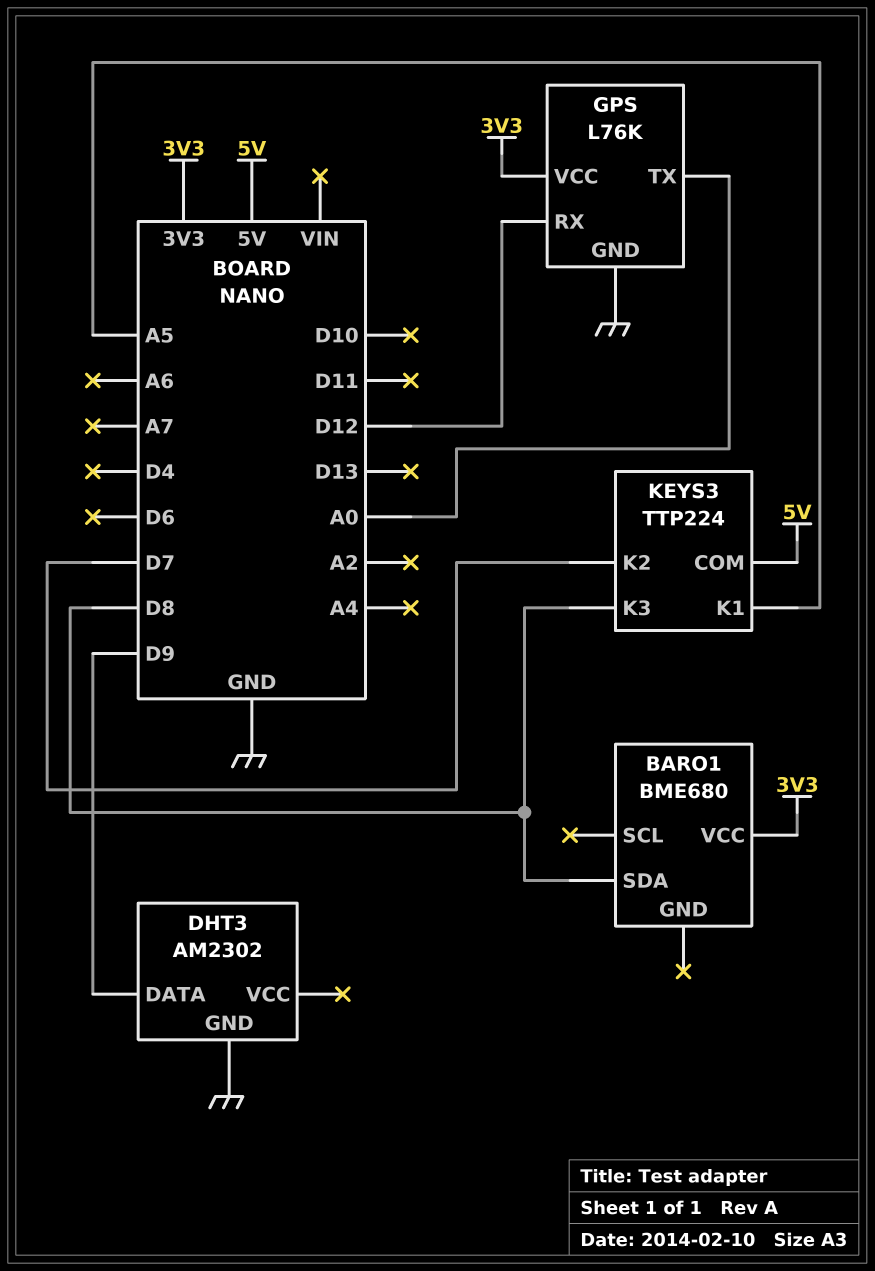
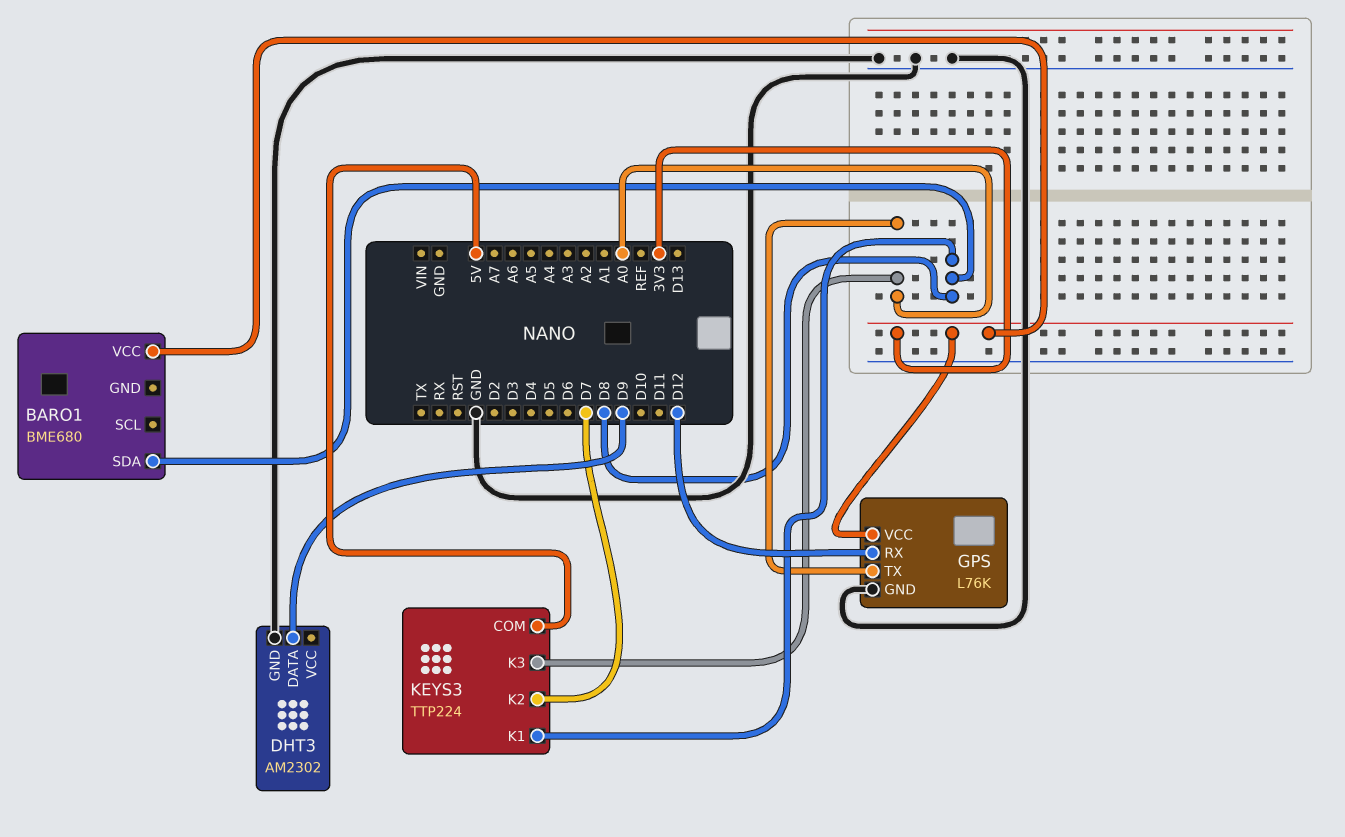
KEYS3 pin K1: A5 -> D8
KEYS3 pin K3: D8 -> A0

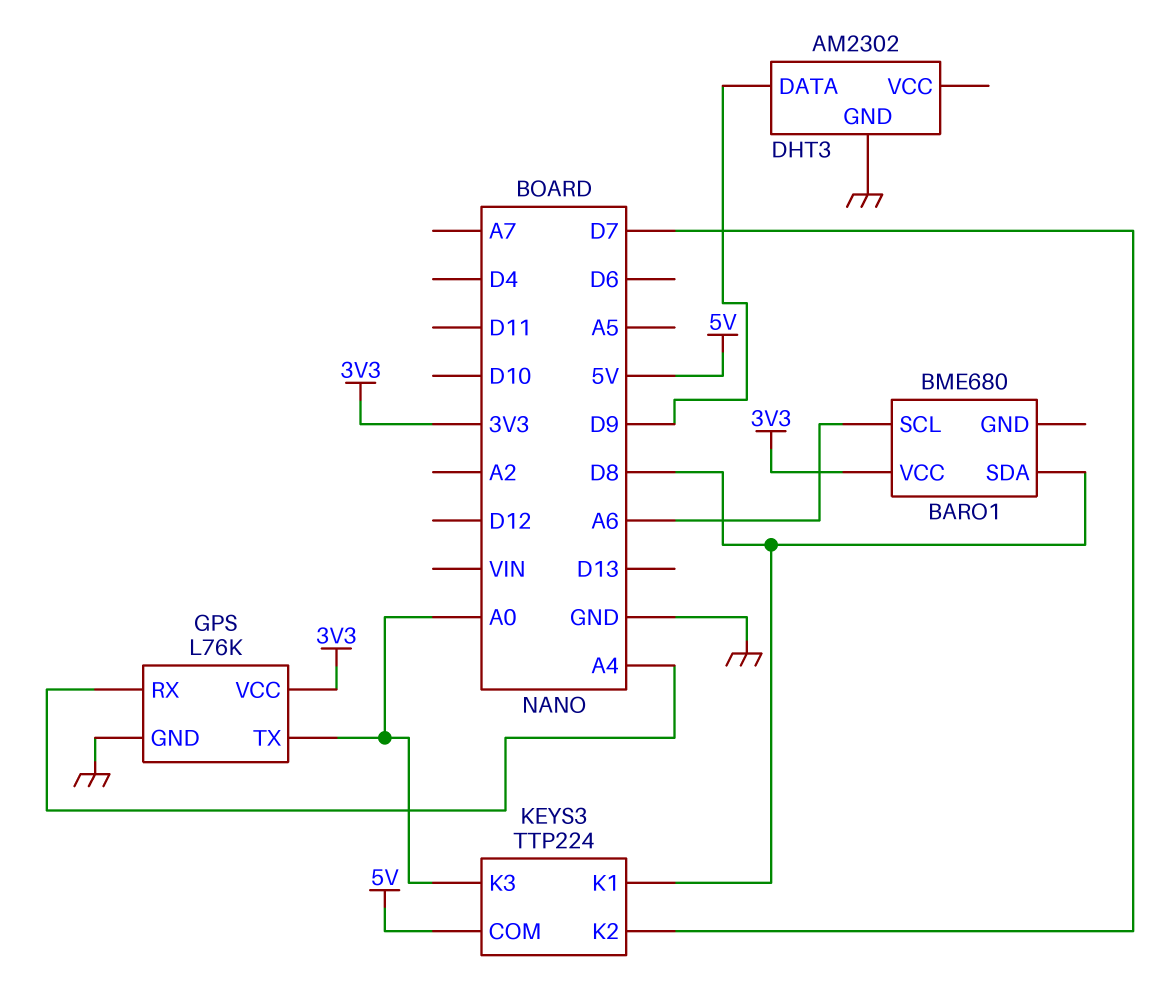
BARO1 pin SCL: none -> A6
GPS pin RX: D12 -> A4

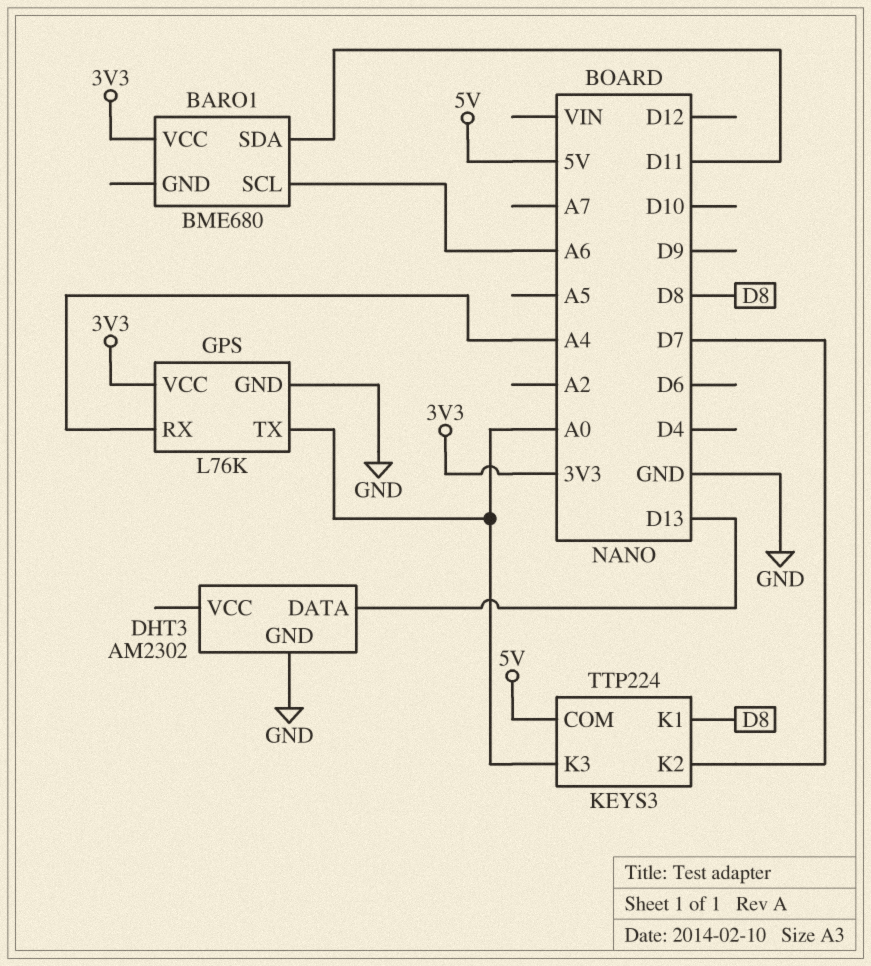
BARO1 pin SDA: D8 -> D11
DHT3 pin DATA: D9 -> D13

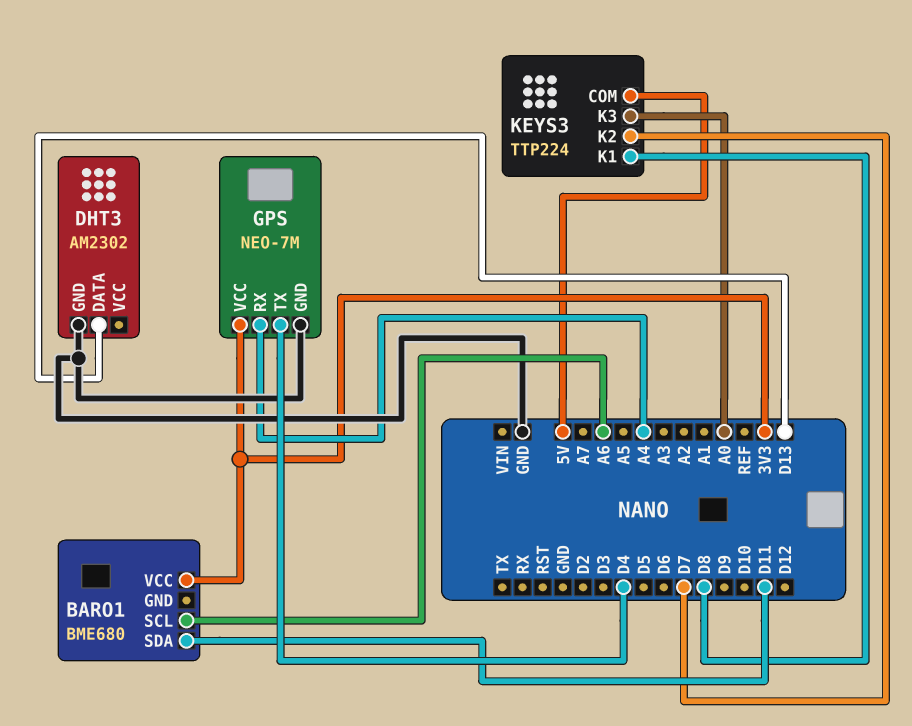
GPS: L76K -> NEO-7M
GPS pin TX: A0 -> D4

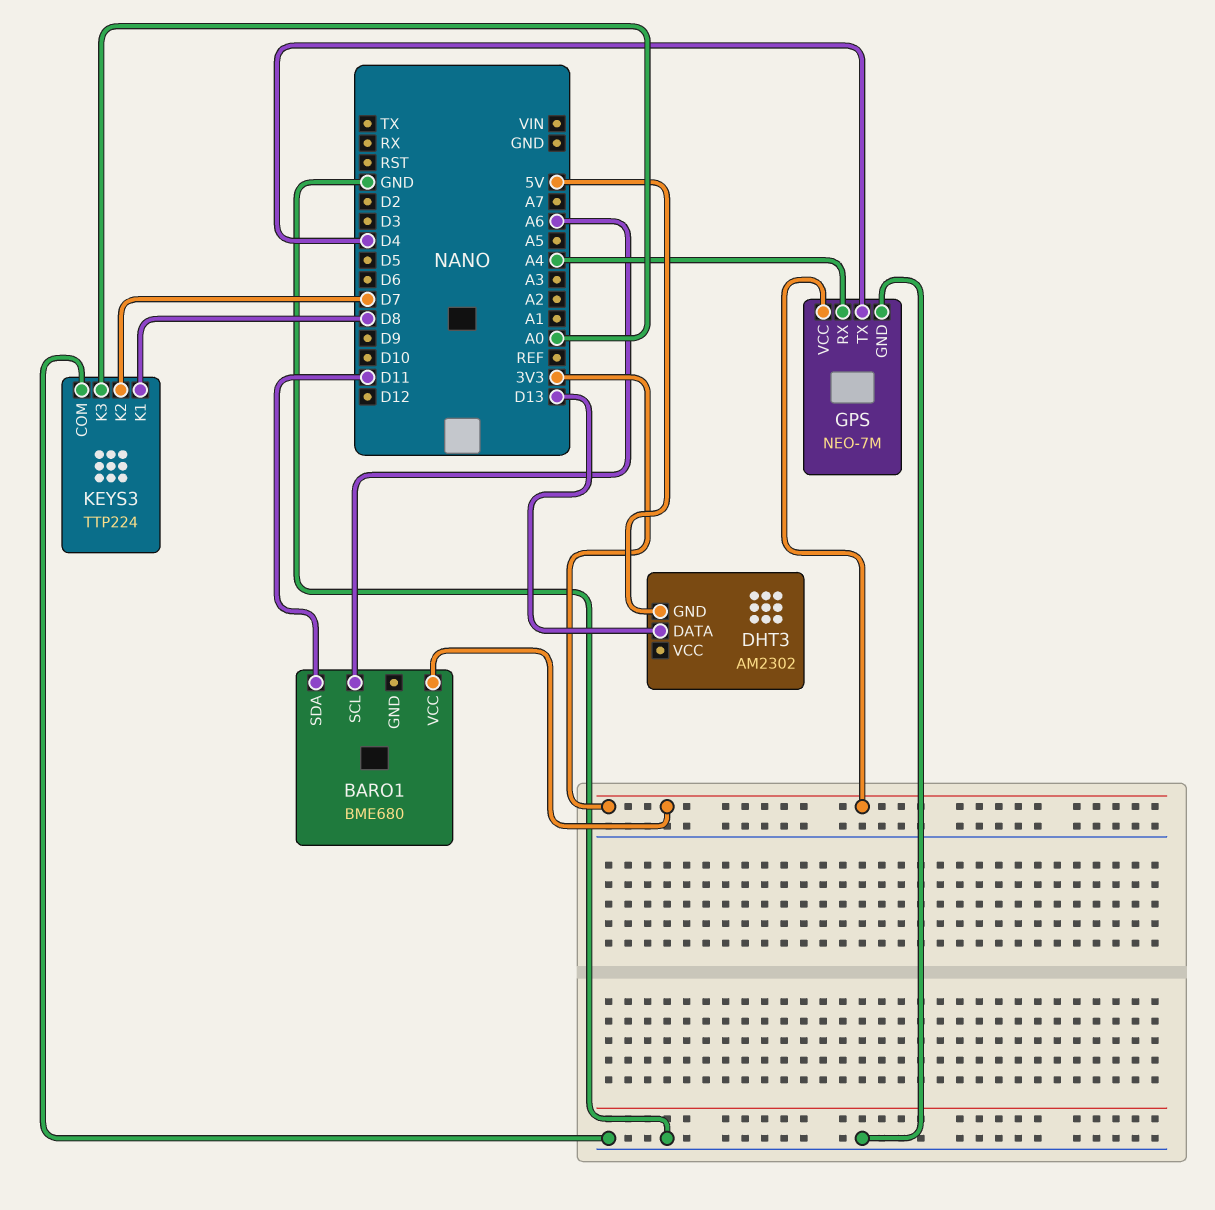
DHT3 pin GND: GND -> 5V
KEYS3 pin COM: 5V -> GND

